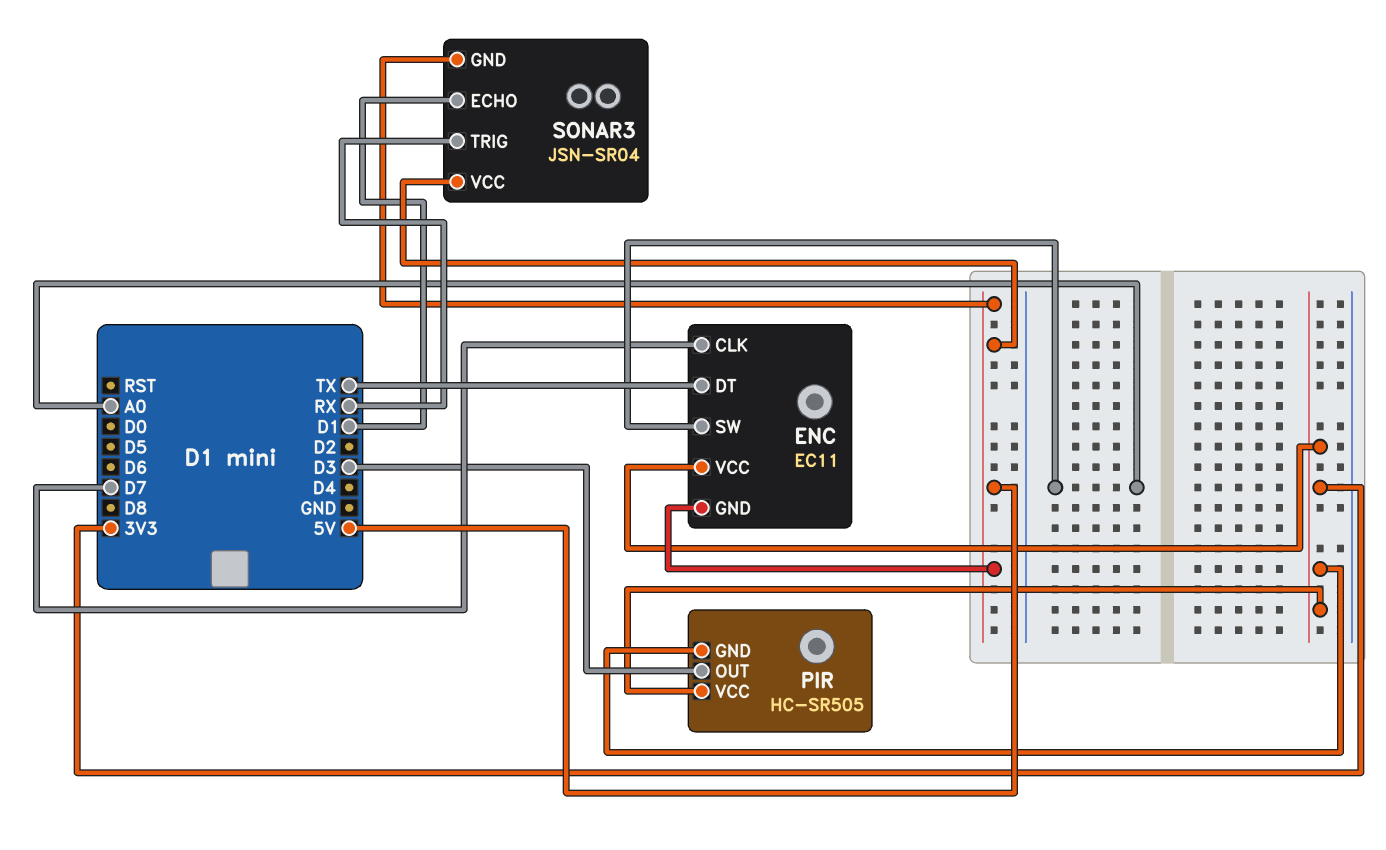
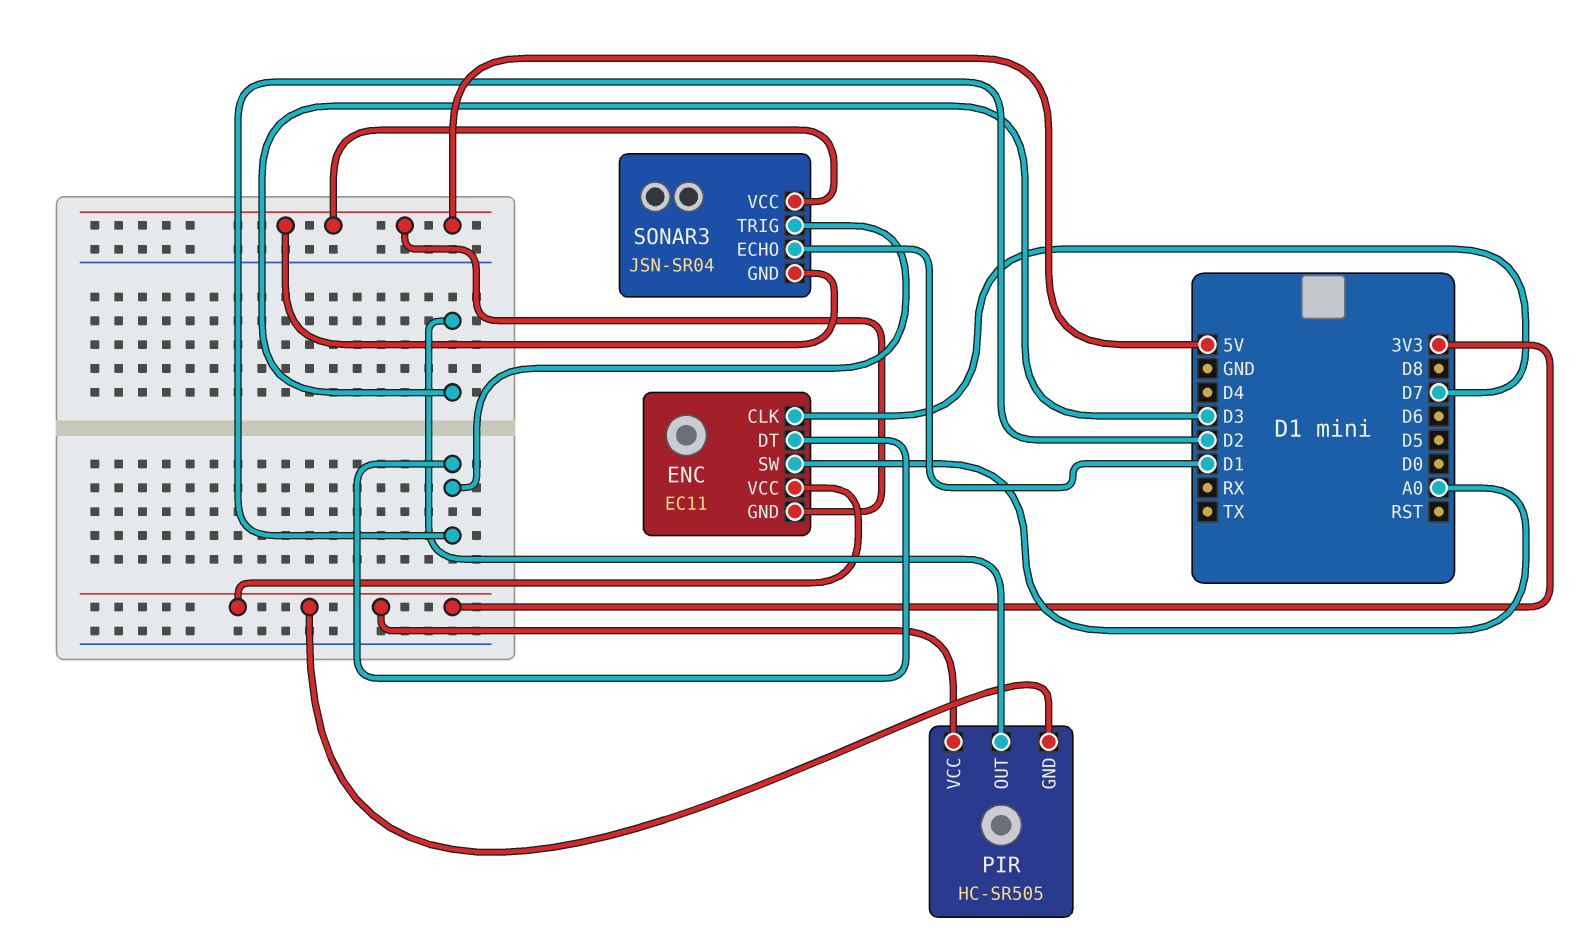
ENC pin DT: TX -> D2
SONAR3 pin TRIG: RX -> D2

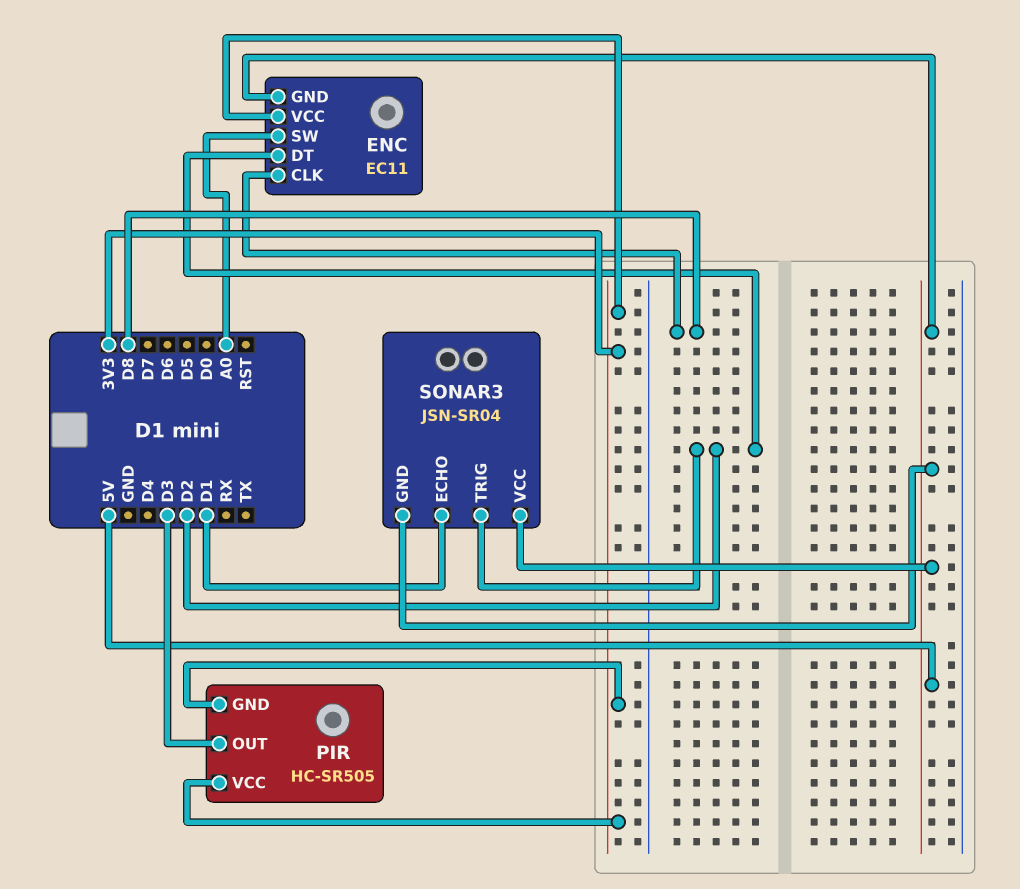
ENC pin CLK: D7 -> D8

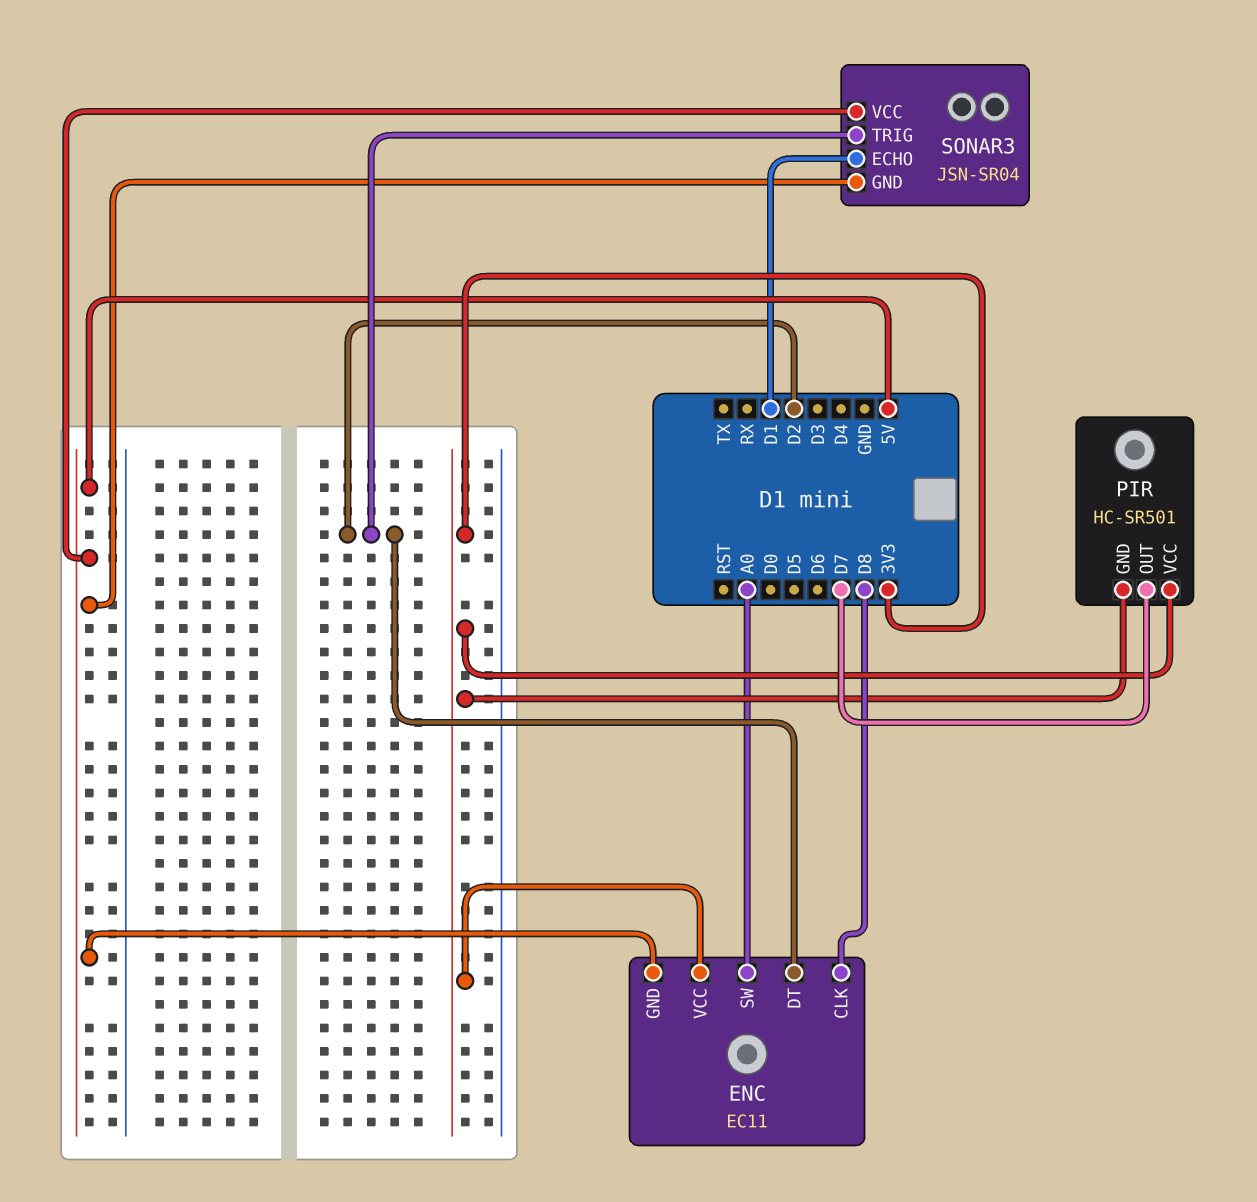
PIR: HC-SR505 -> HC-SR501
PIR pin OUT: D3 -> D7

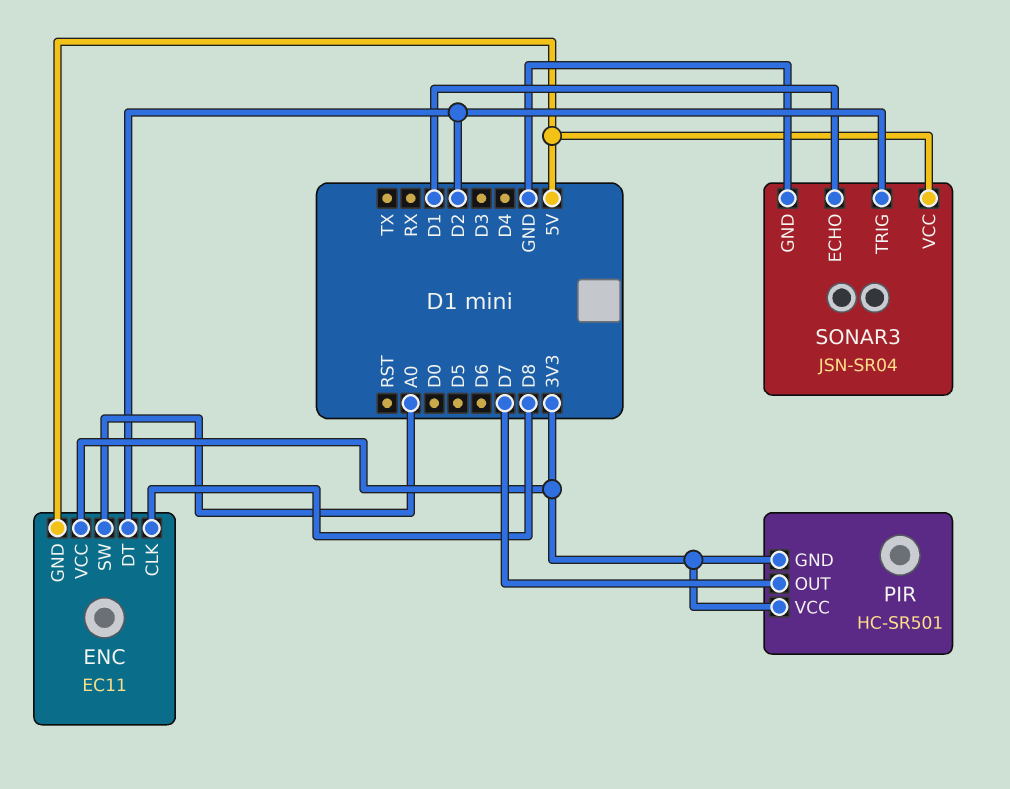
SONAR3 pin GND: 5V -> GND

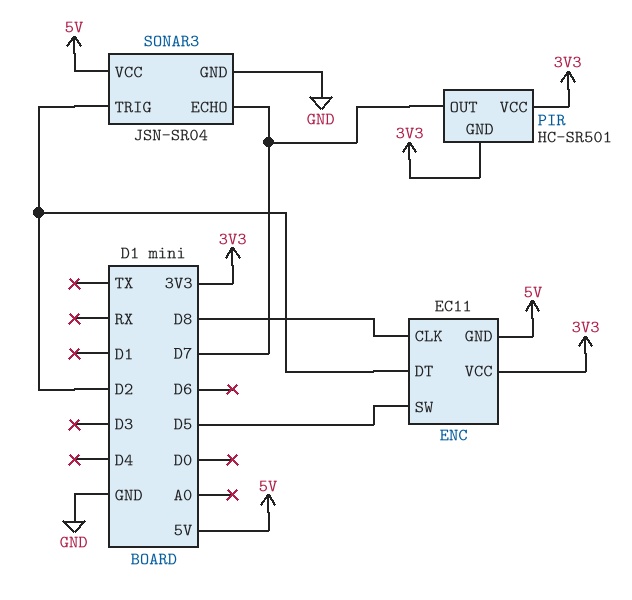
ENC pin SW: A0 -> D5
SONAR3 pin ECHO: D1 -> D7

